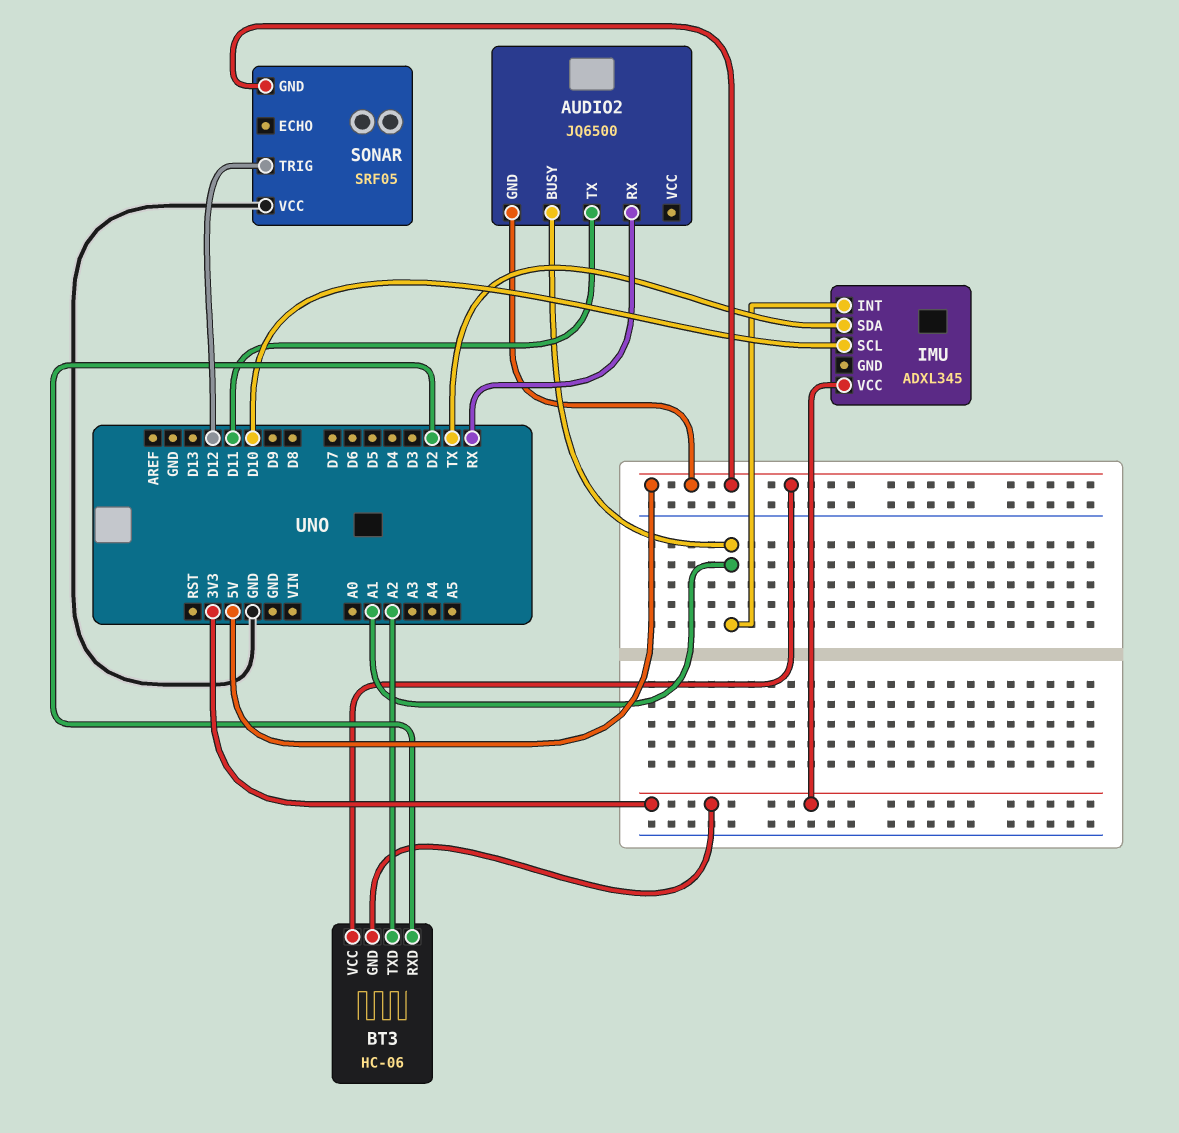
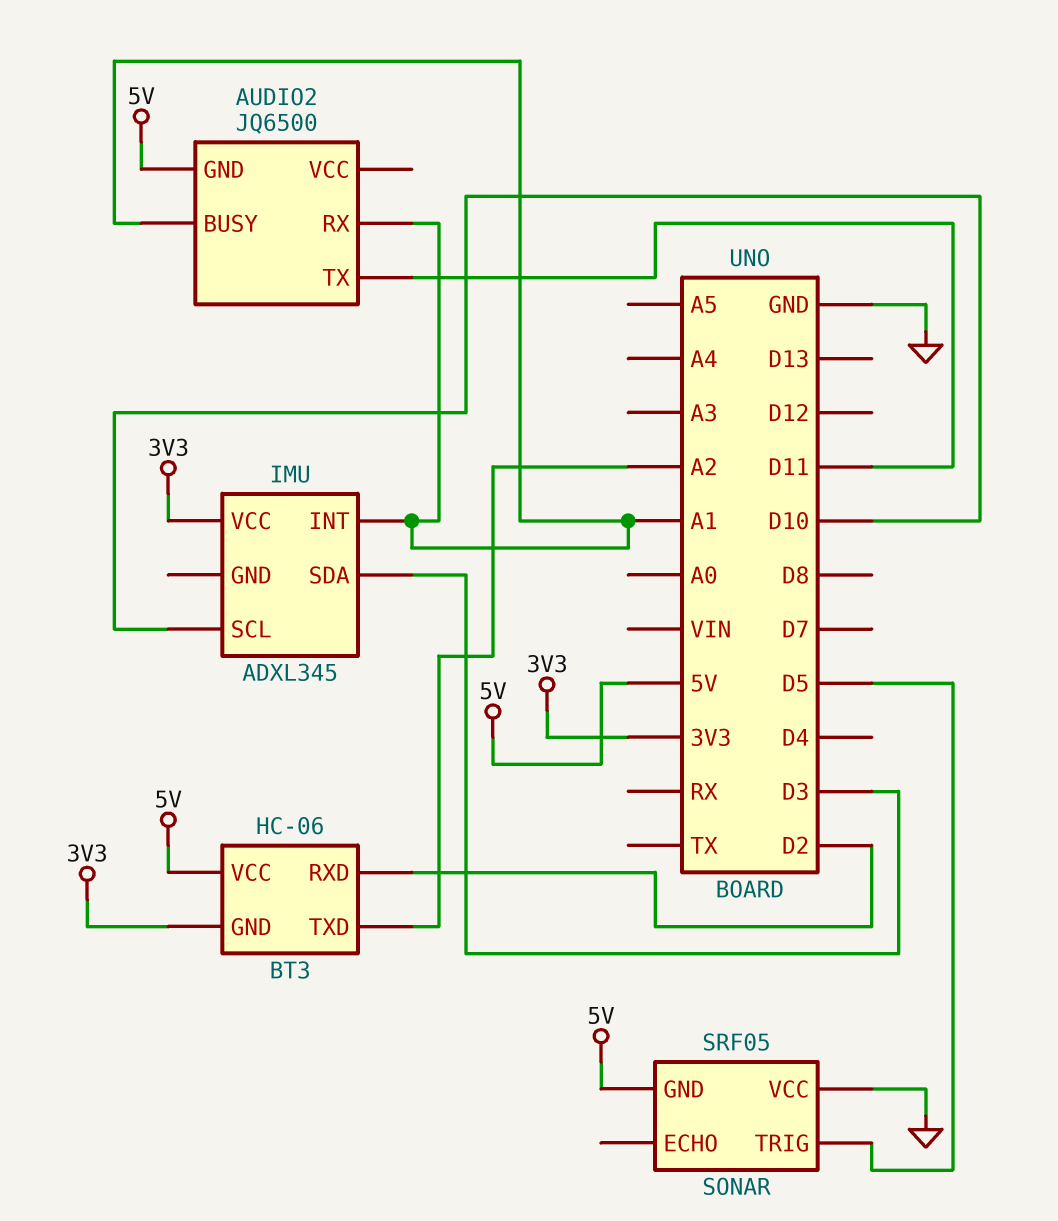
AUDIO2 pin RX: RX -> A1
IMU pin SDA: TX -> D3
SONAR pin TRIG: D12 -> D5

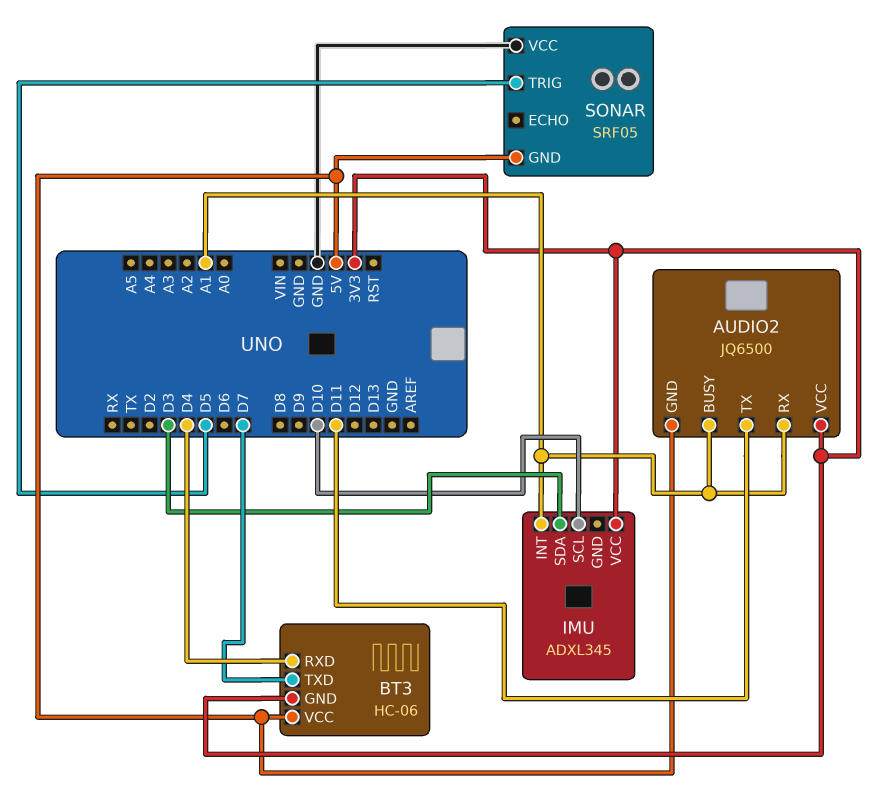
AUDIO2 pin VCC: none -> 3V3
BT3 pin RXD: D2 -> D4
BT3 pin TXD: A2 -> D7

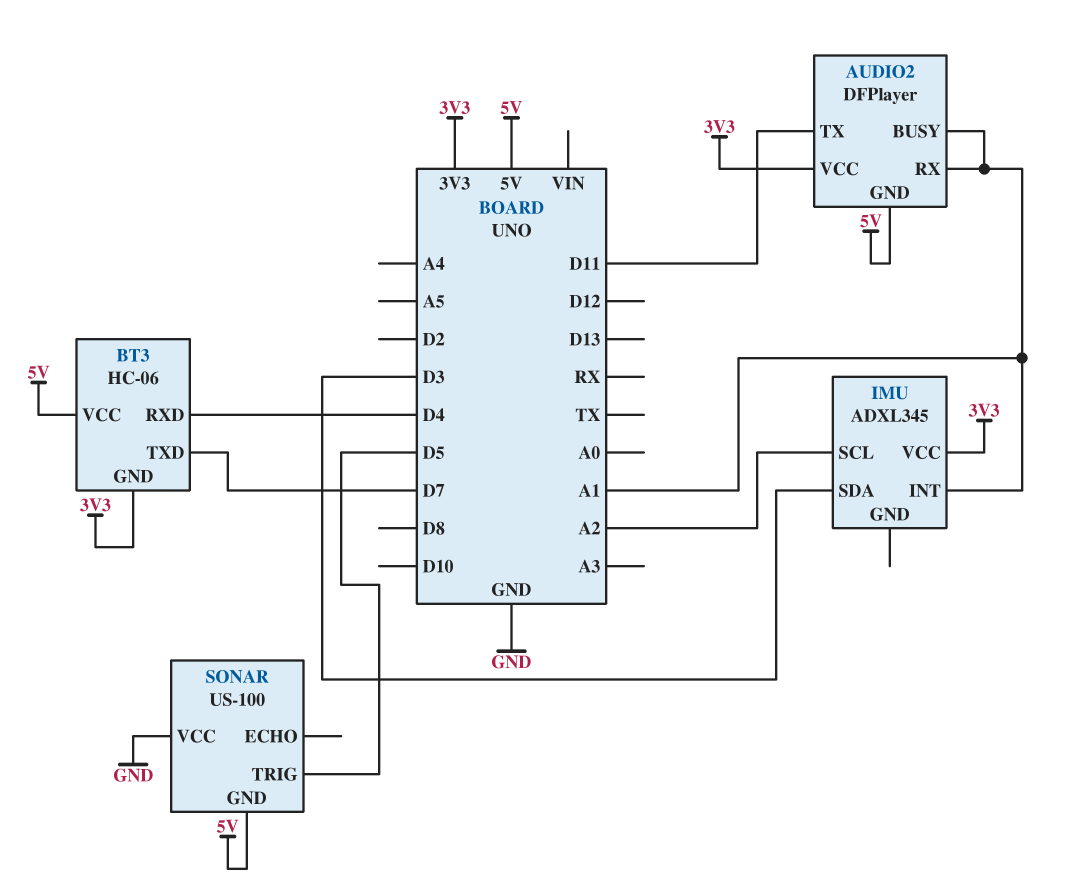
AUDIO2: JQ6500 -> DFPlayer
IMU pin SCL: D10 -> A2
SONAR: SRF05 -> US-100

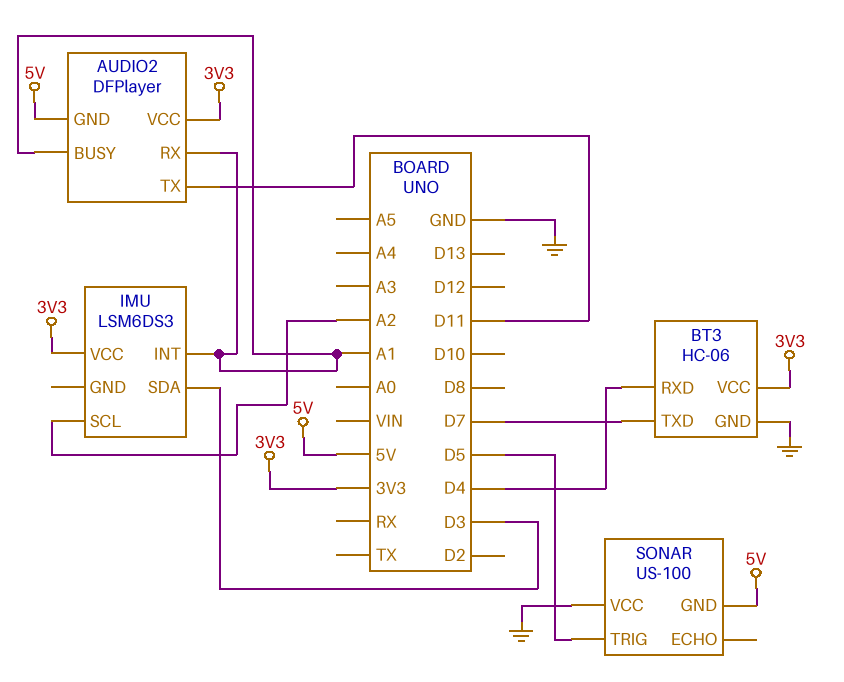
BT3 pin GND: 3V3 -> GND
BT3 pin VCC: 5V -> 3V3
IMU: ADXL345 -> LSM6DS3

